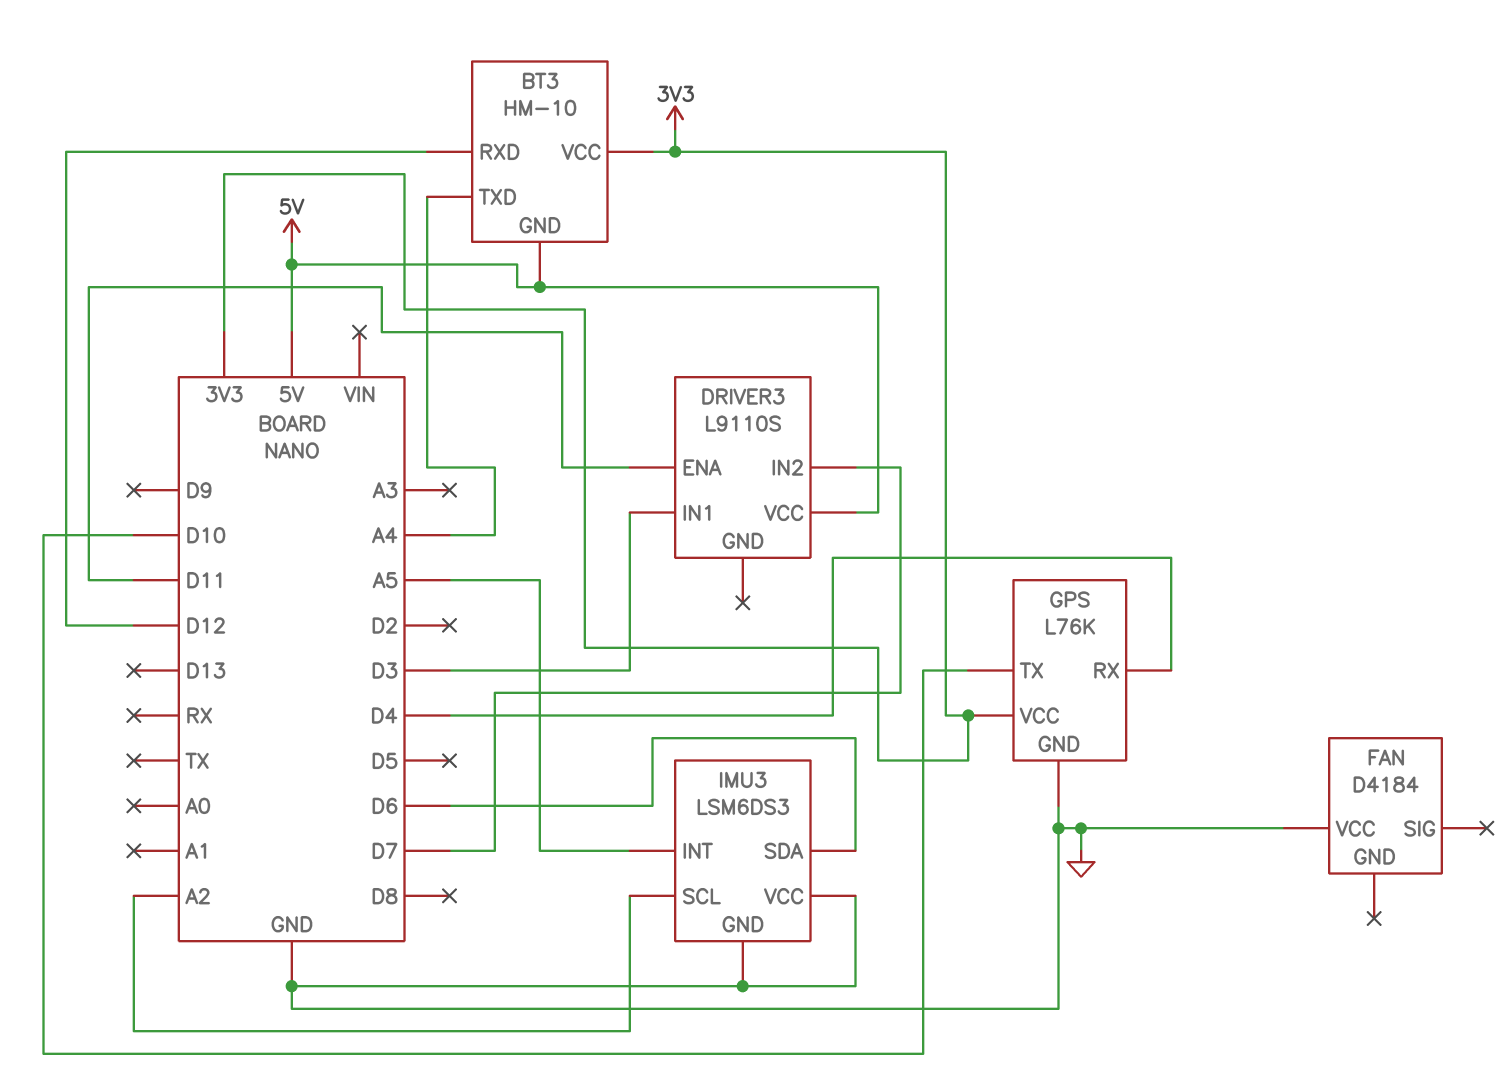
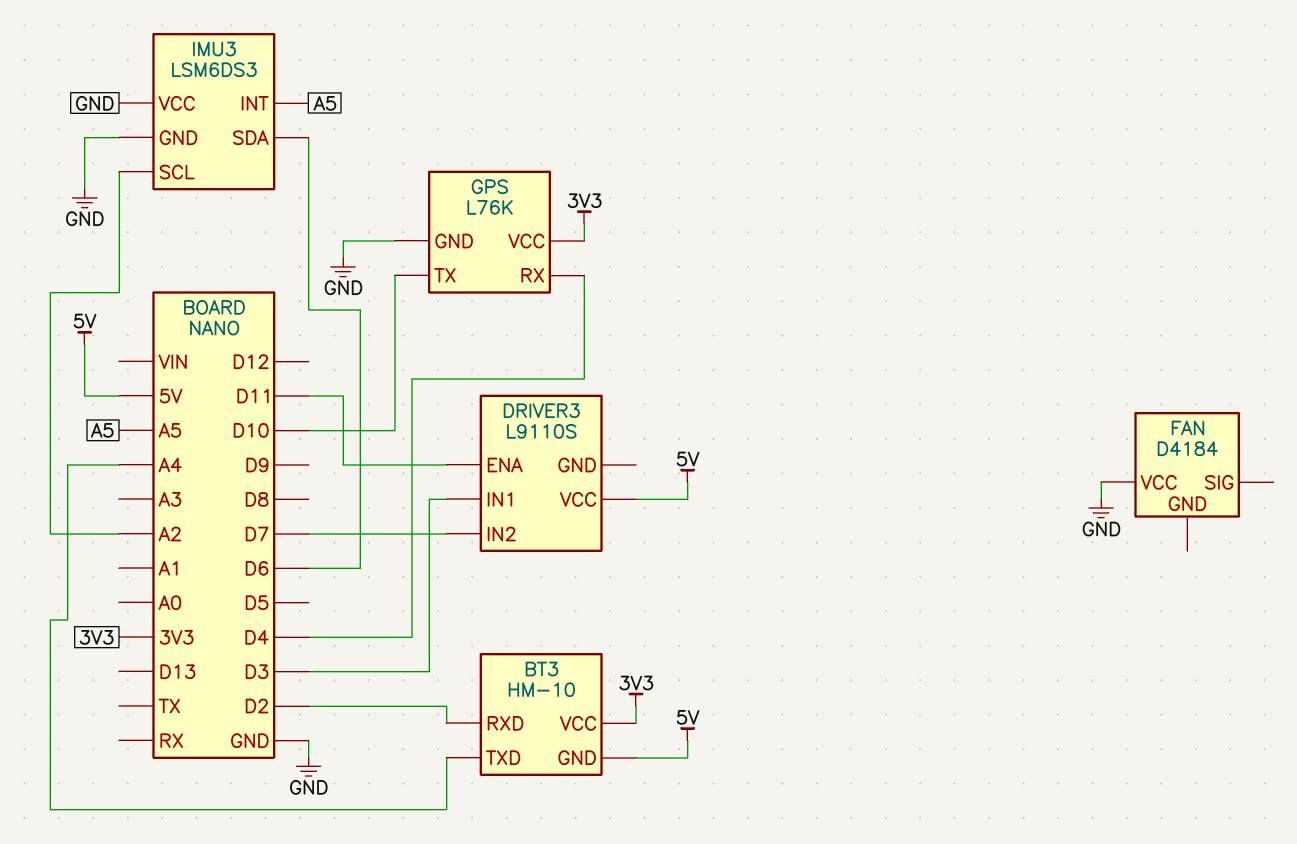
BT3 pin RXD: D12 -> D2

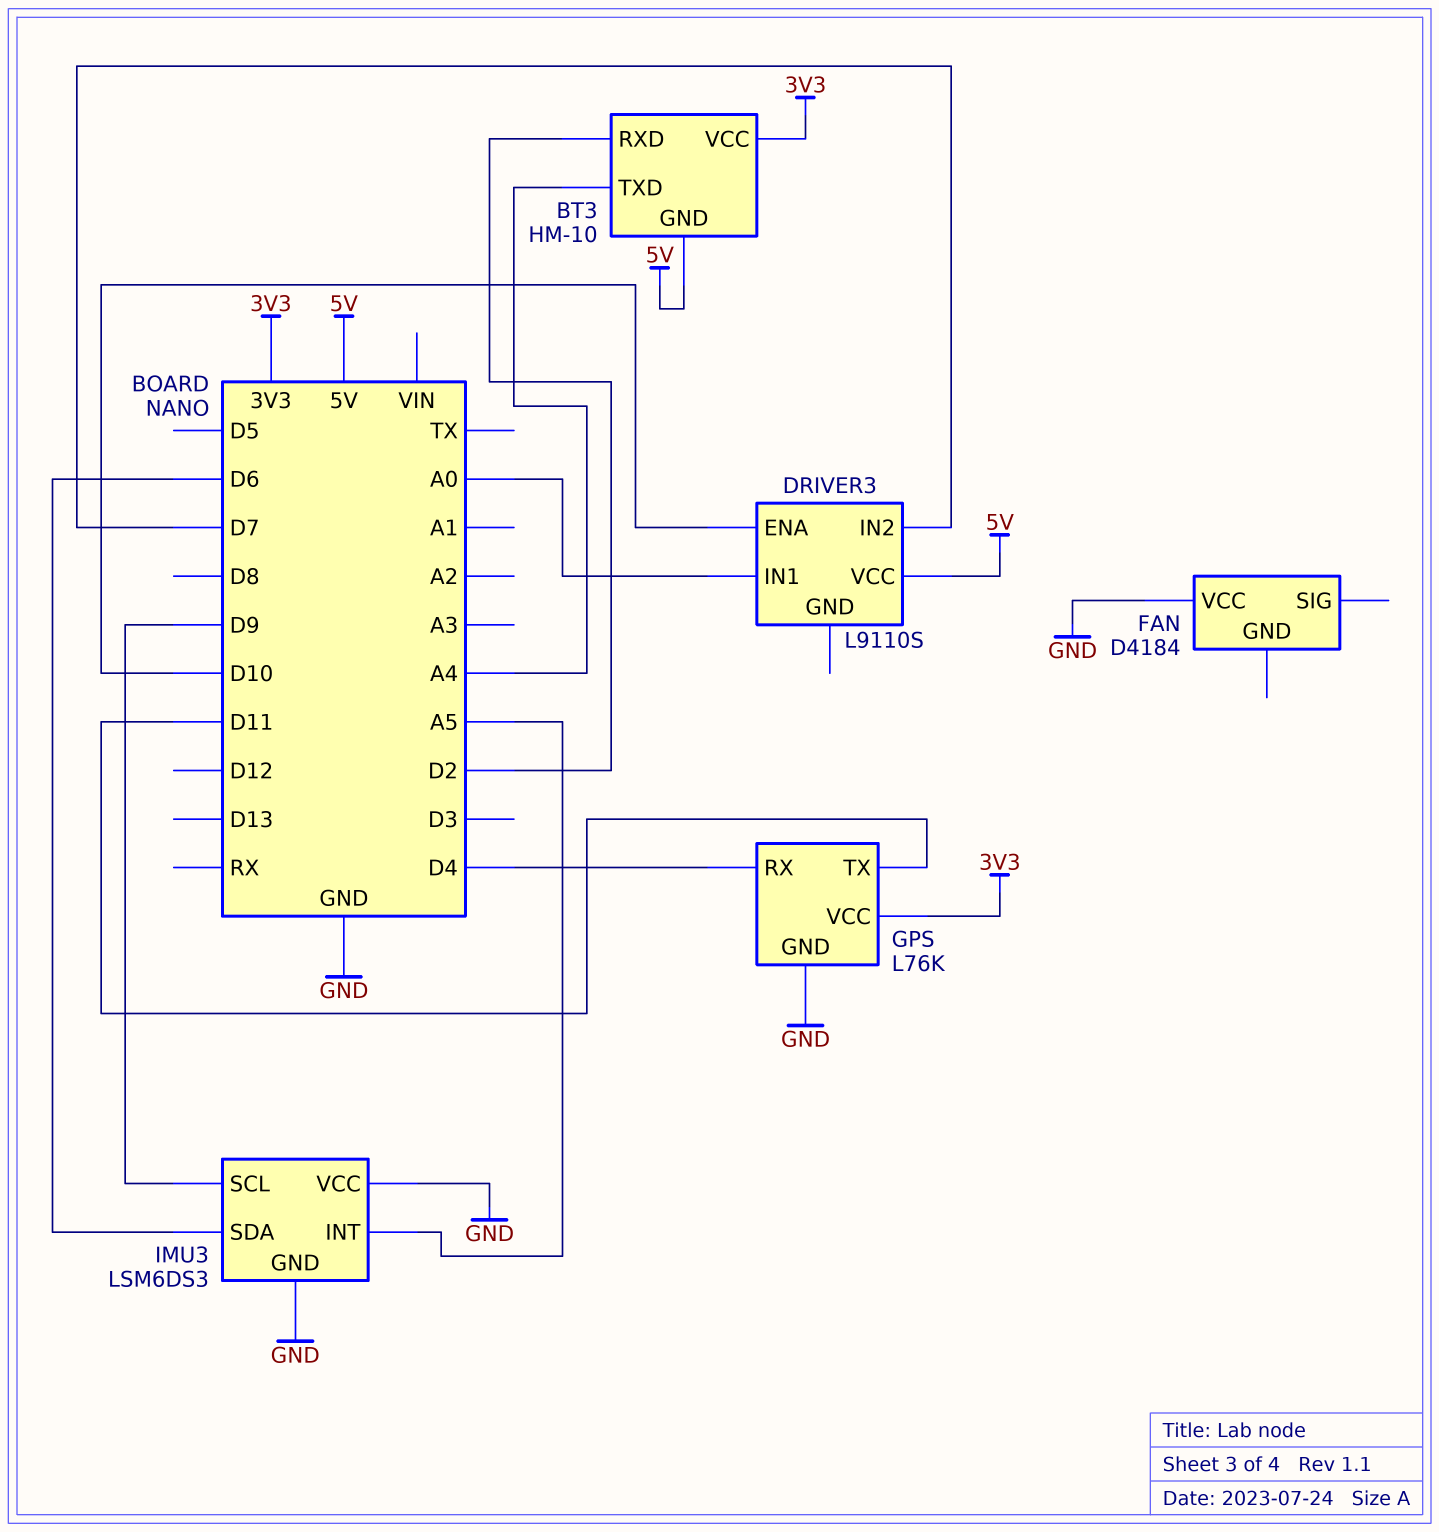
DRIVER3 pin ENA: D11 -> D10
DRIVER3 pin IN1: D3 -> A0
GPS pin TX: D10 -> D11
IMU3 pin SCL: A2 -> D9

